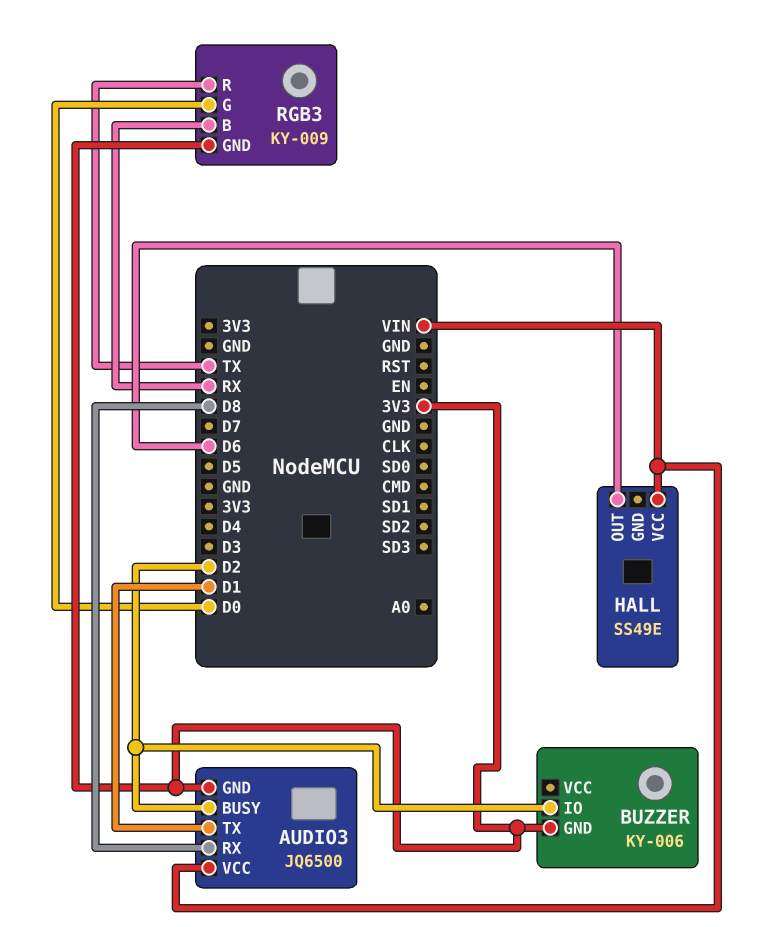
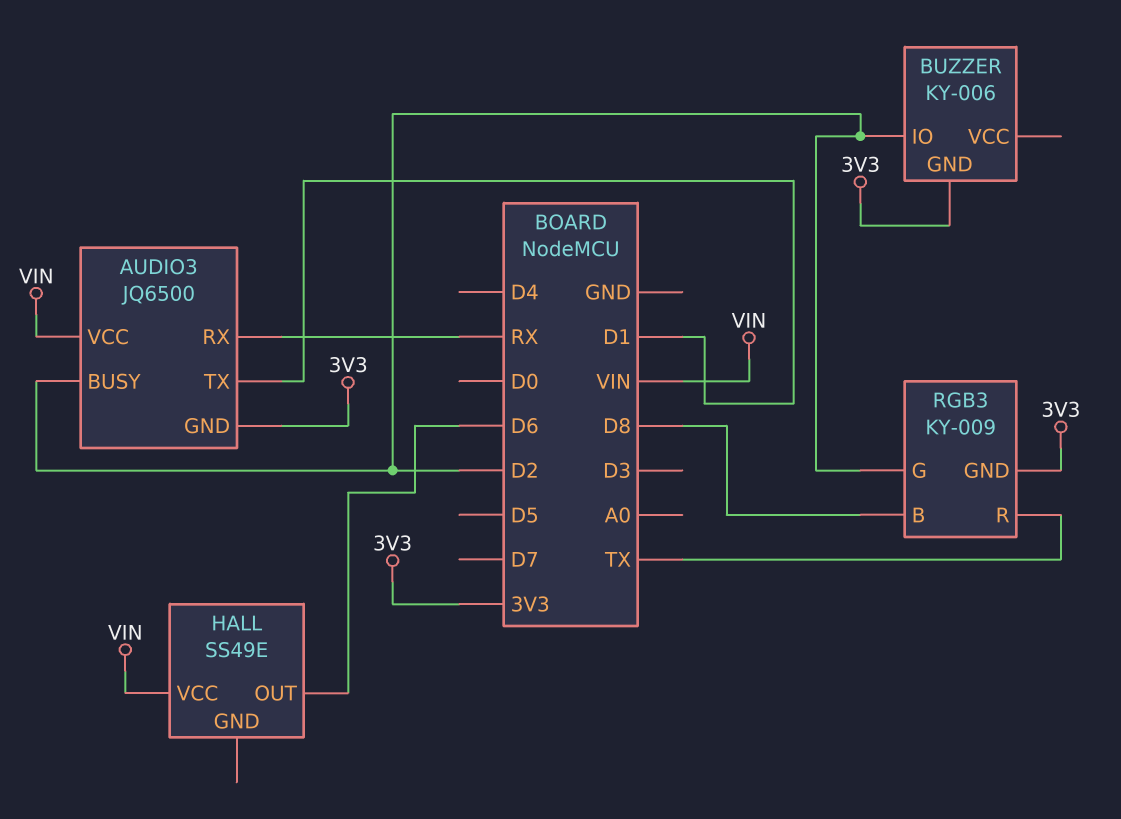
AUDIO3 pin RX: D8 -> RX
RGB3 pin B: RX -> D8
RGB3 pin G: D0 -> D2

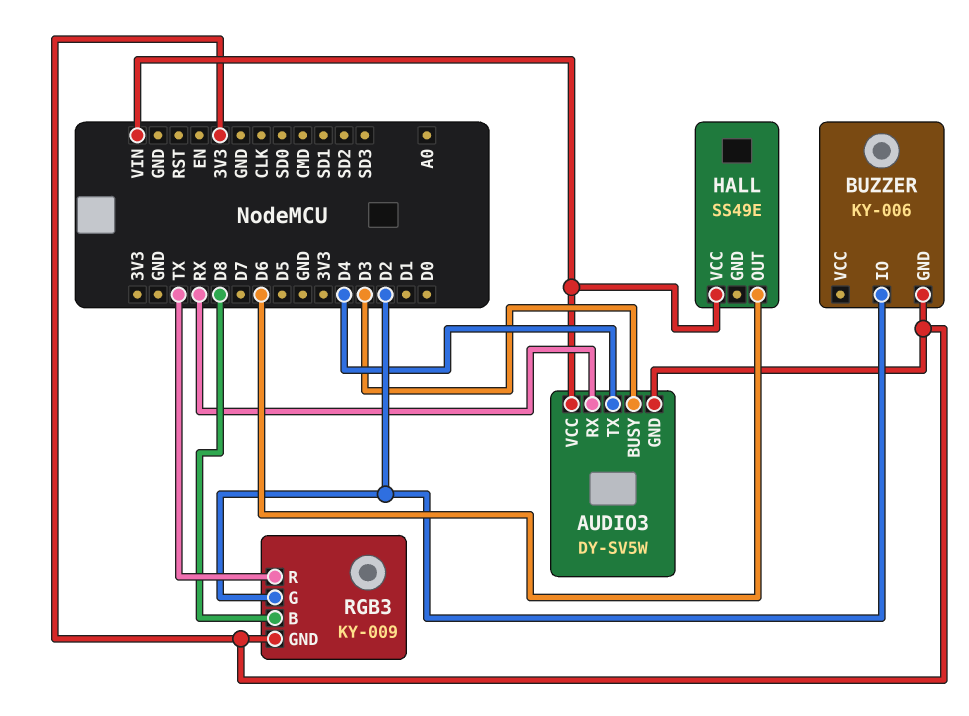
AUDIO3: JQ6500 -> DY-SV5W
AUDIO3 pin BUSY: D2 -> D3
AUDIO3 pin TX: D1 -> D4

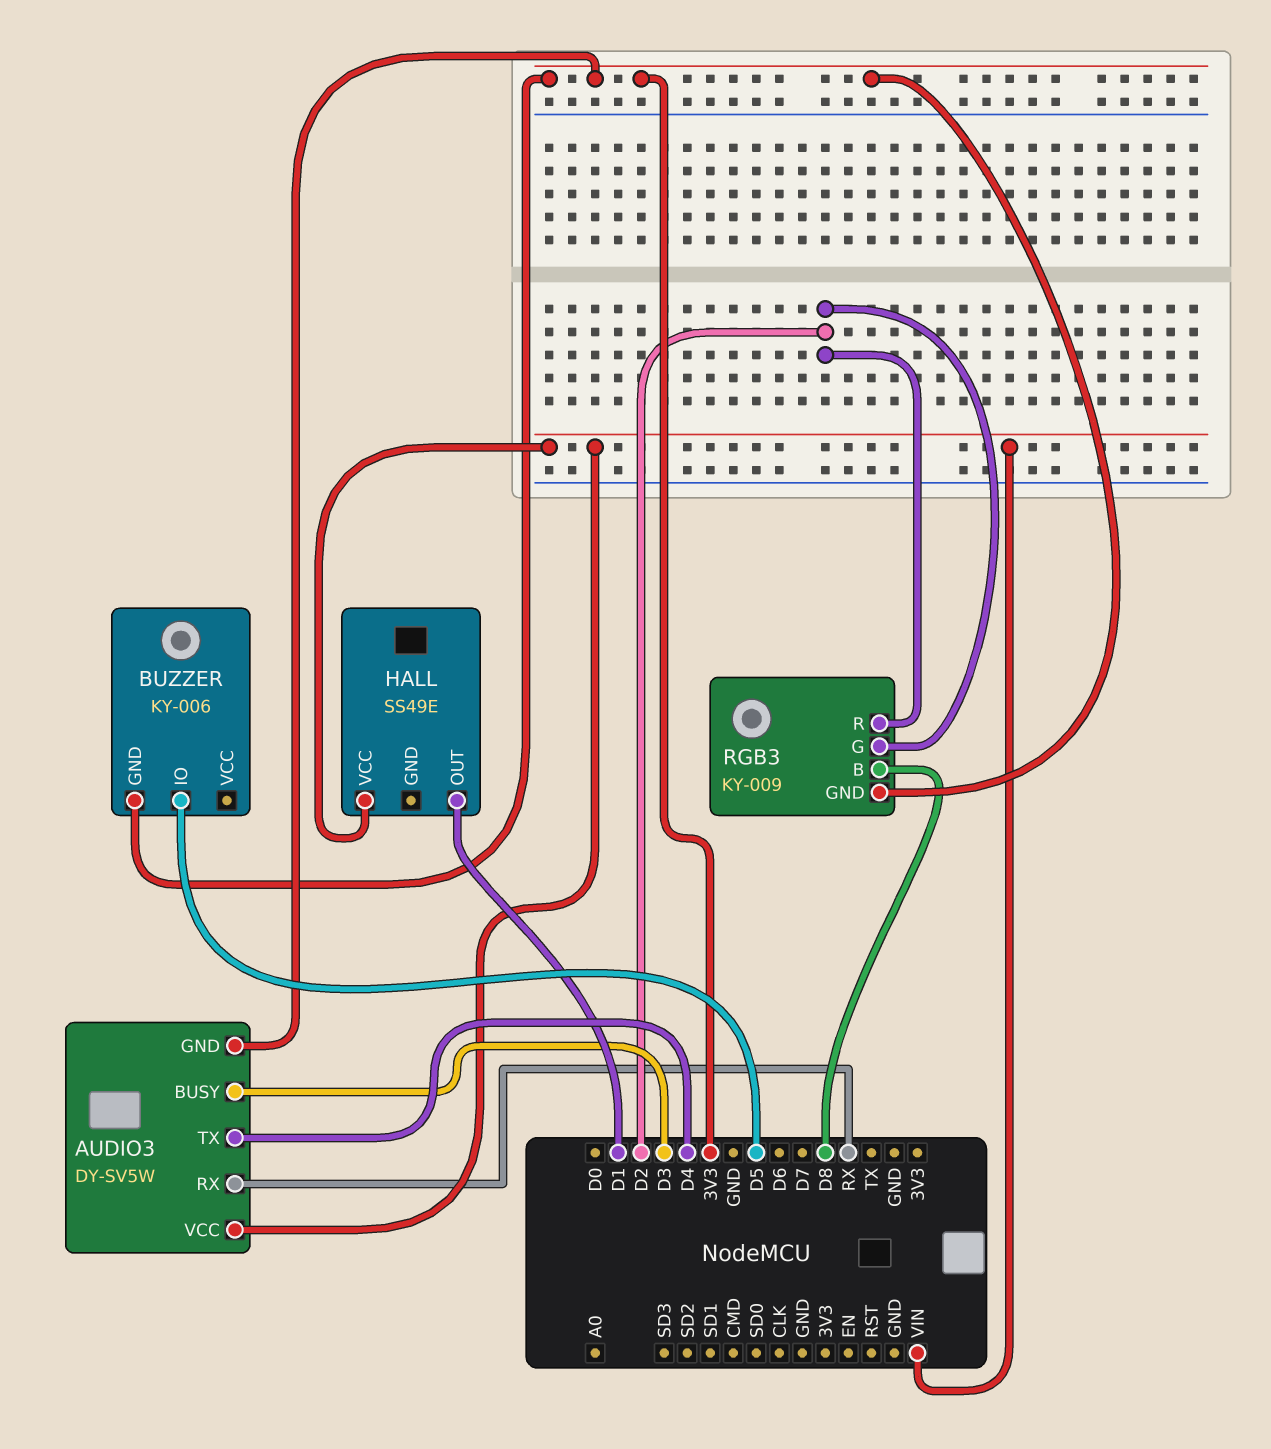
BUZZER pin IO: D2 -> D5
HALL pin OUT: D6 -> D1
RGB3 pin R: TX -> D2

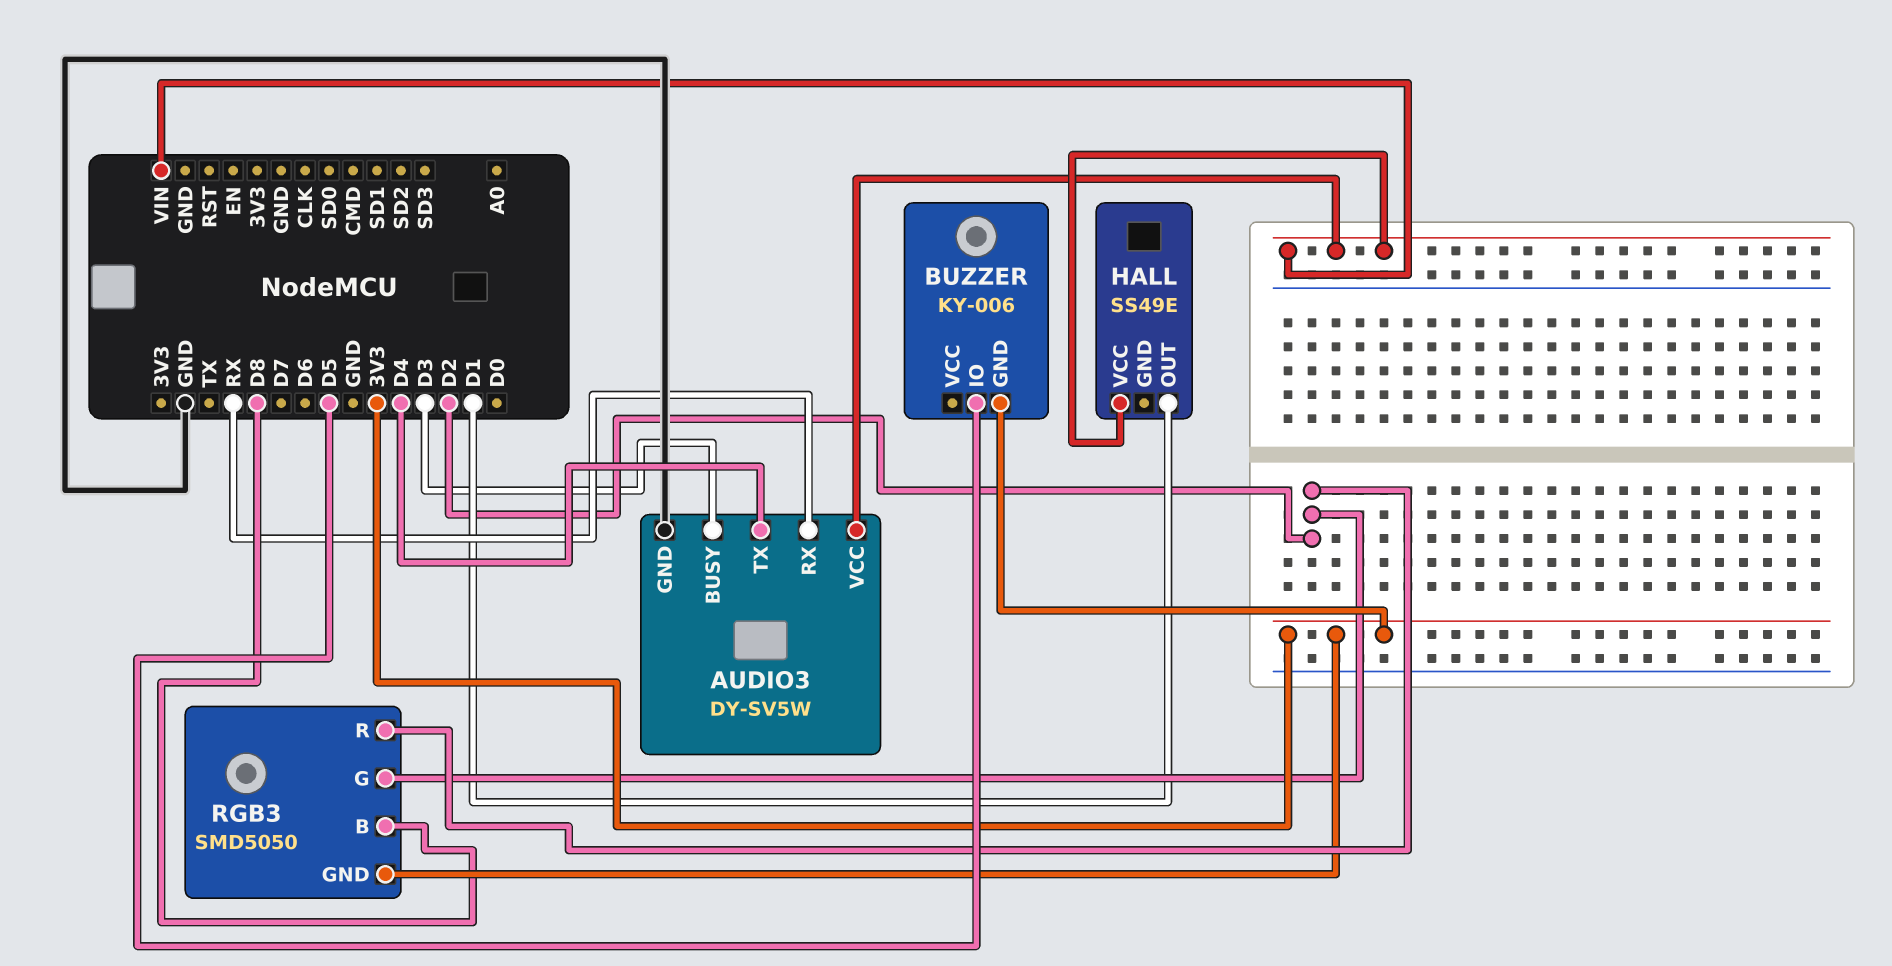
AUDIO3 pin GND: 3V3 -> GND
RGB3: KY-009 -> SMD5050

